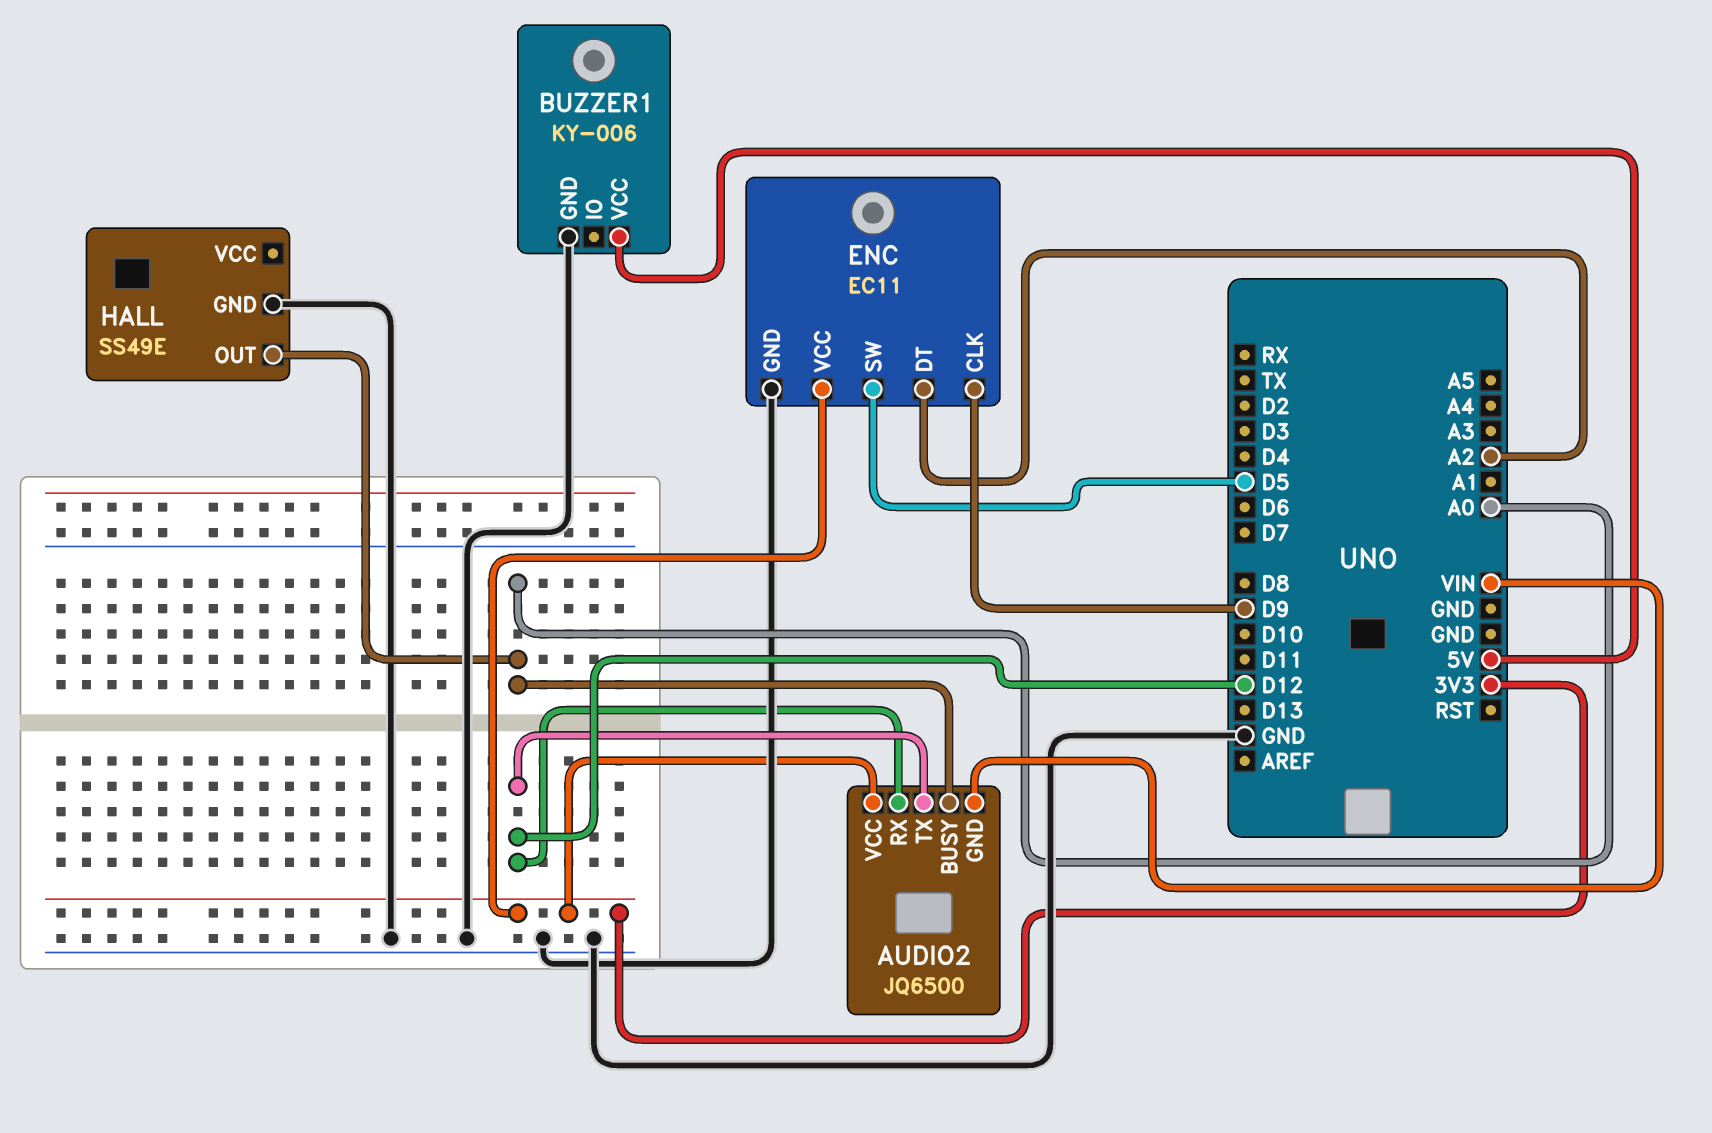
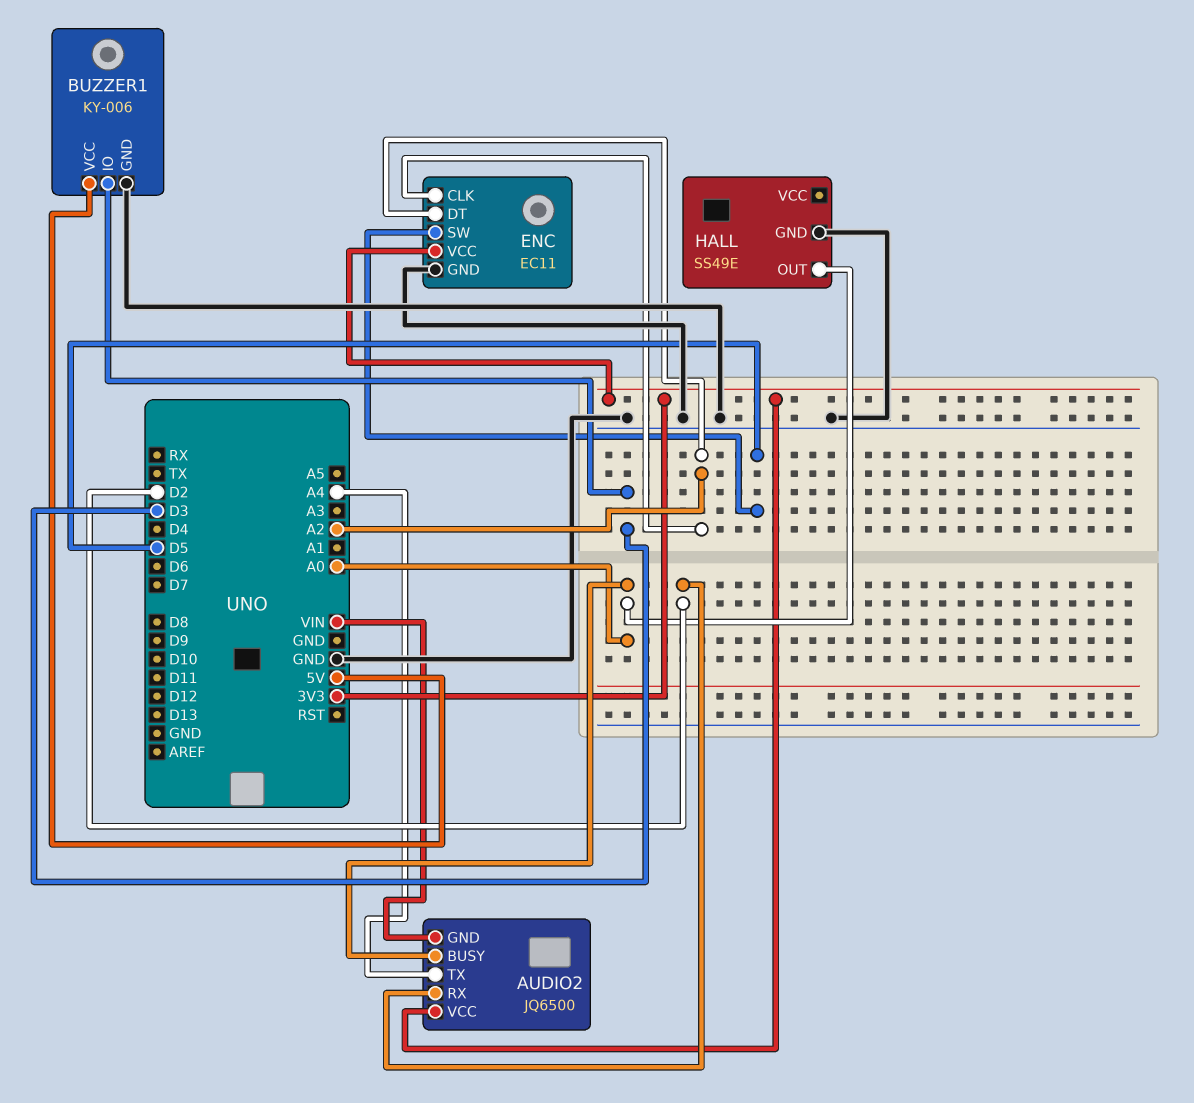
AUDIO2 pin RX: D12 -> D2
AUDIO2 pin TX: D12 -> A4
BUZZER1 pin IO: none -> D3
ENC pin CLK: D9 -> A2

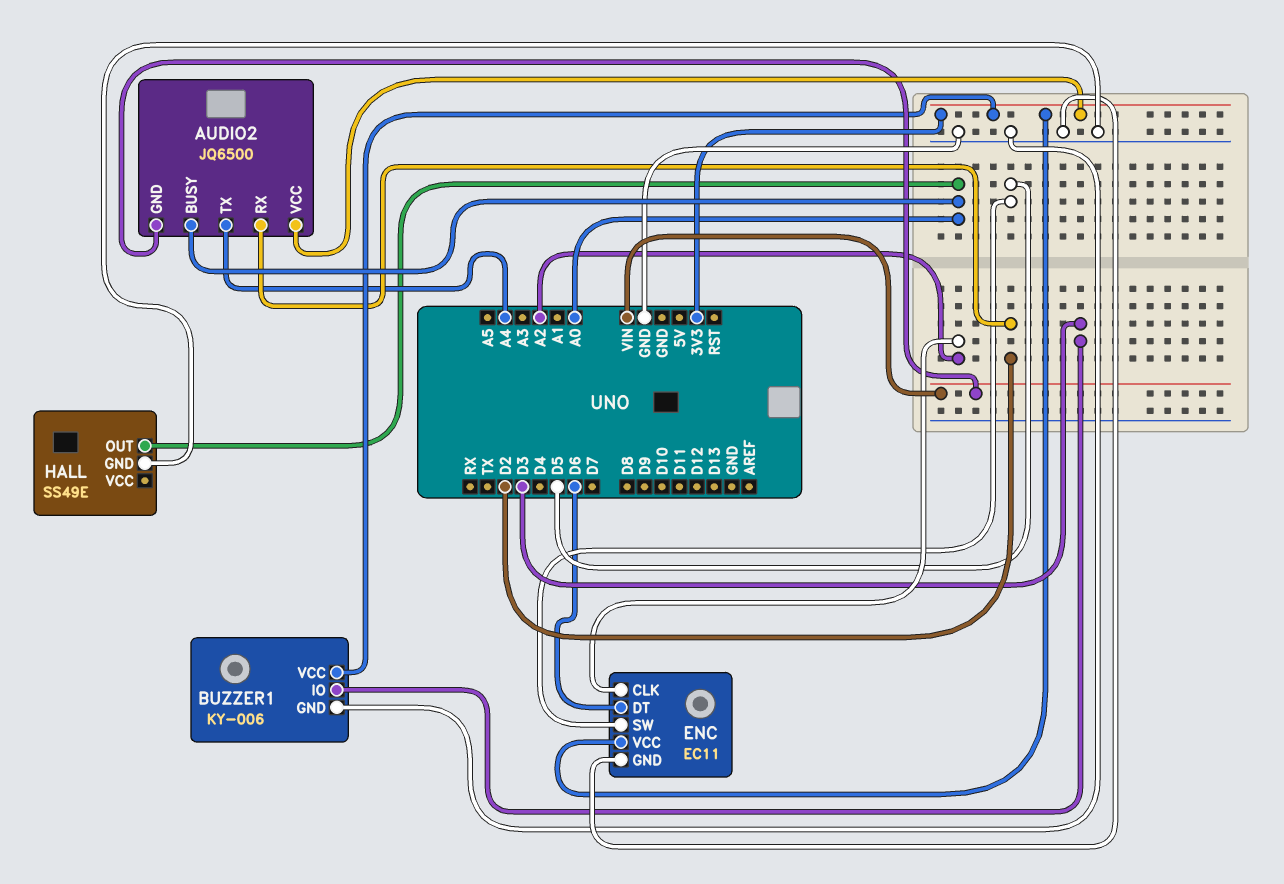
BUZZER1 pin VCC: 5V -> 3V3
ENC pin DT: A2 -> D6

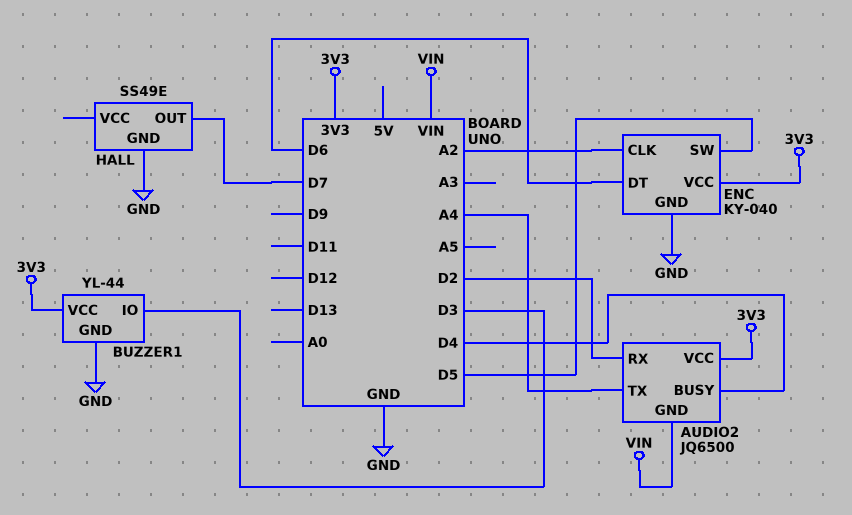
AUDIO2 pin BUSY: A0 -> D4
BUZZER1: KY-006 -> YL-44
ENC: EC11 -> KY-040
HALL pin OUT: A0 -> D7

